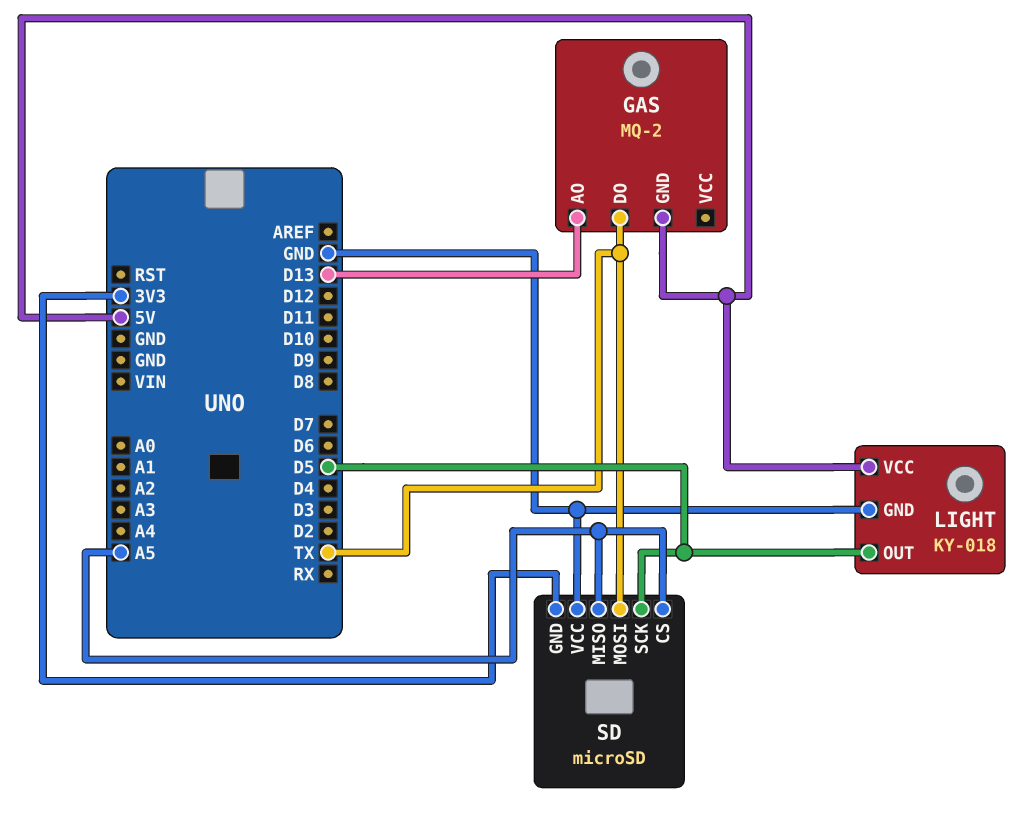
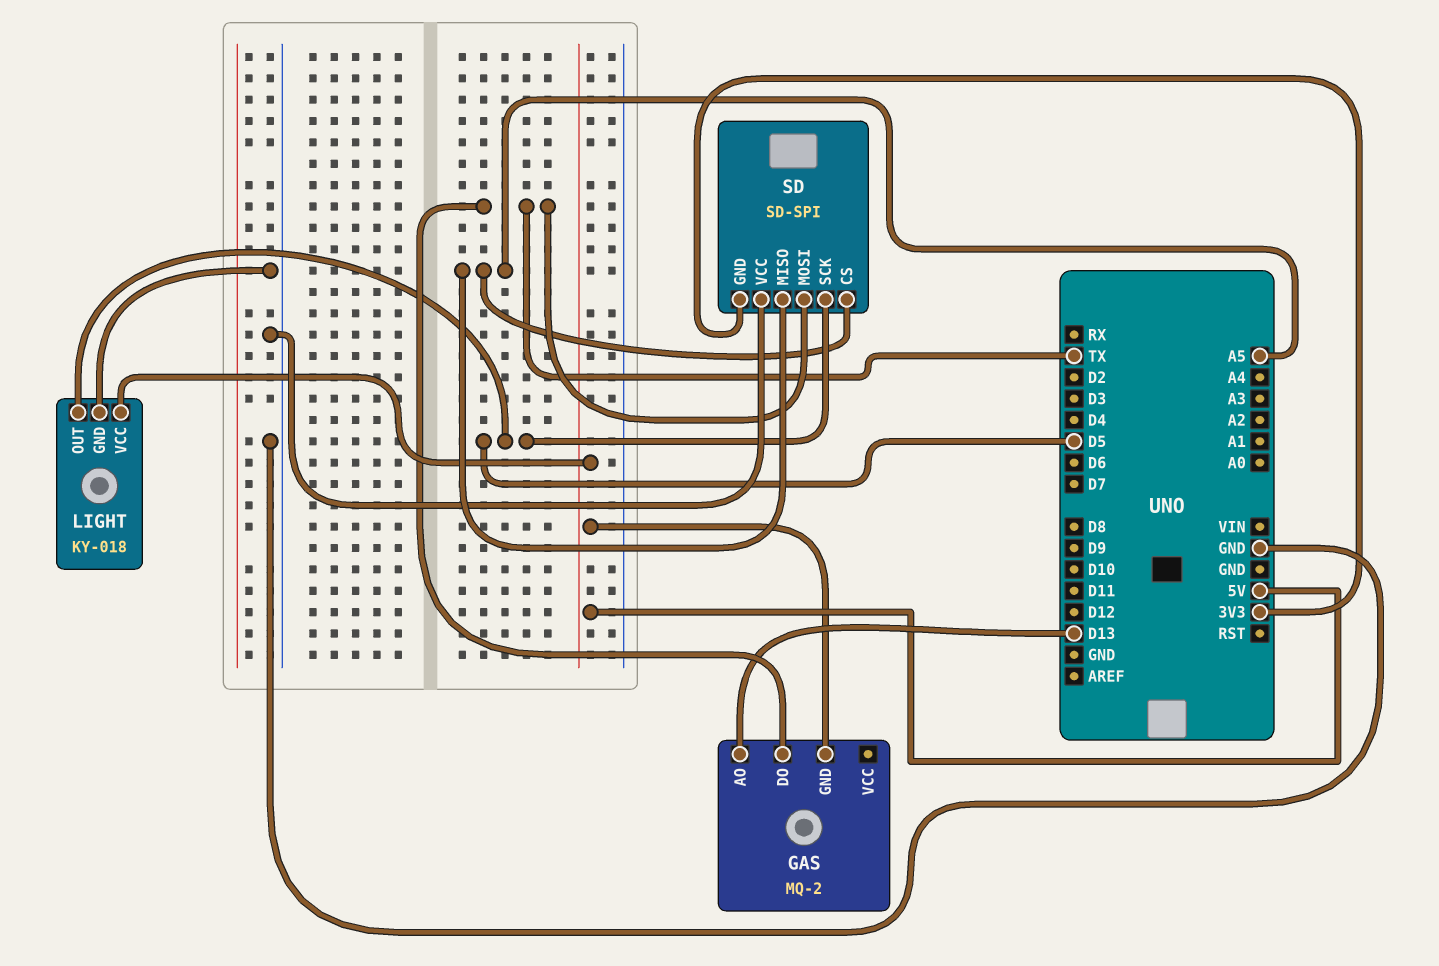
SD: microSD -> SD-SPI

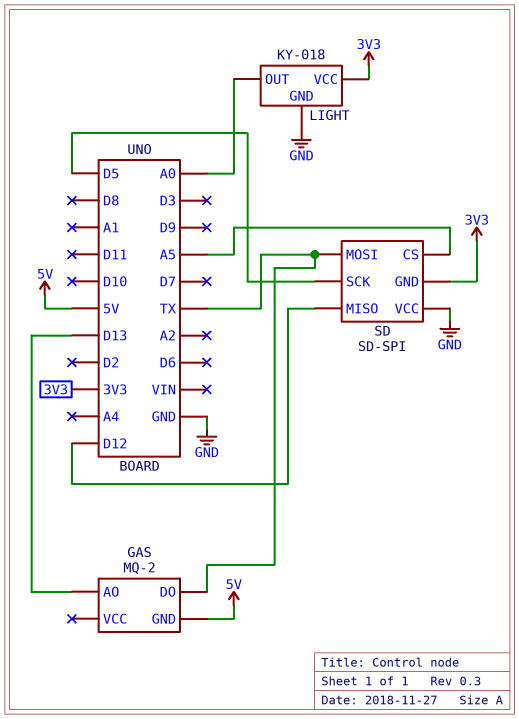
LIGHT pin OUT: D5 -> A0
LIGHT pin VCC: 5V -> 3V3
SD pin MISO: A5 -> D12

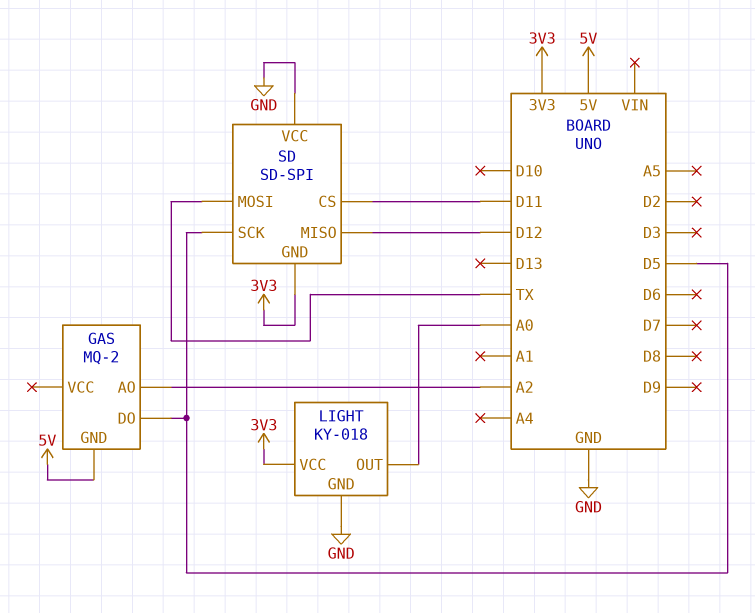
GAS pin AO: D13 -> A2
GAS pin DO: TX -> D5
SD pin CS: A5 -> D11

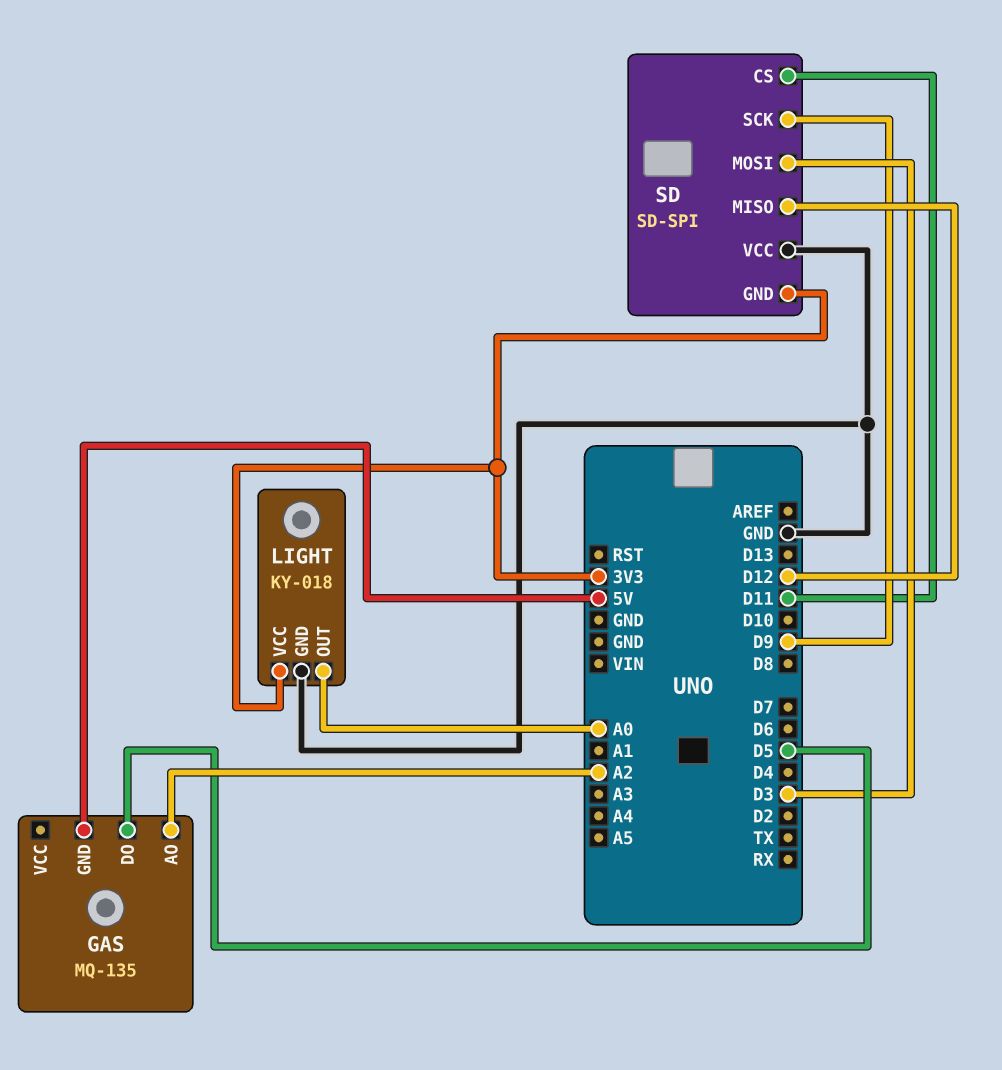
GAS: MQ-2 -> MQ-135
SD pin MOSI: TX -> D3
SD pin SCK: D5 -> D9

